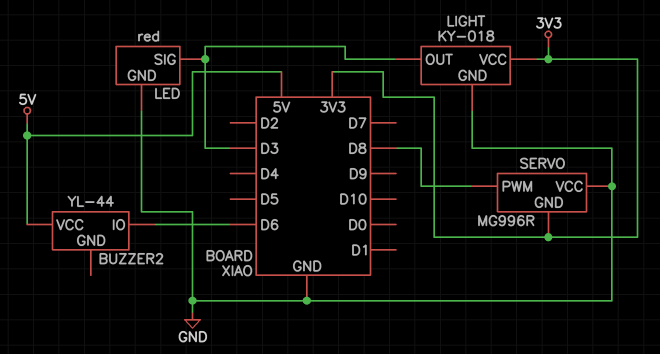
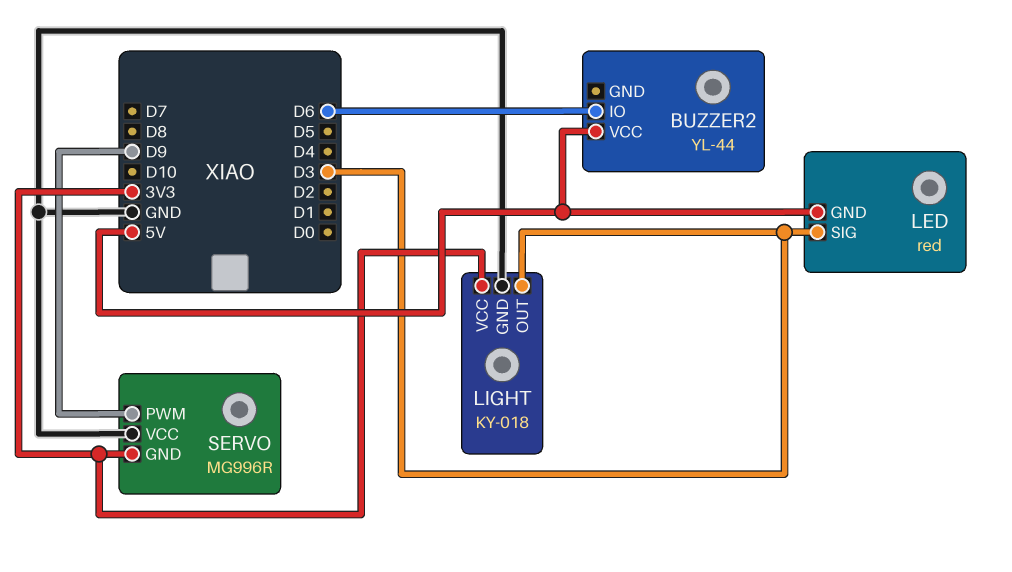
LED pin GND: GND -> 5V
SERVO pin PWM: D8 -> D9

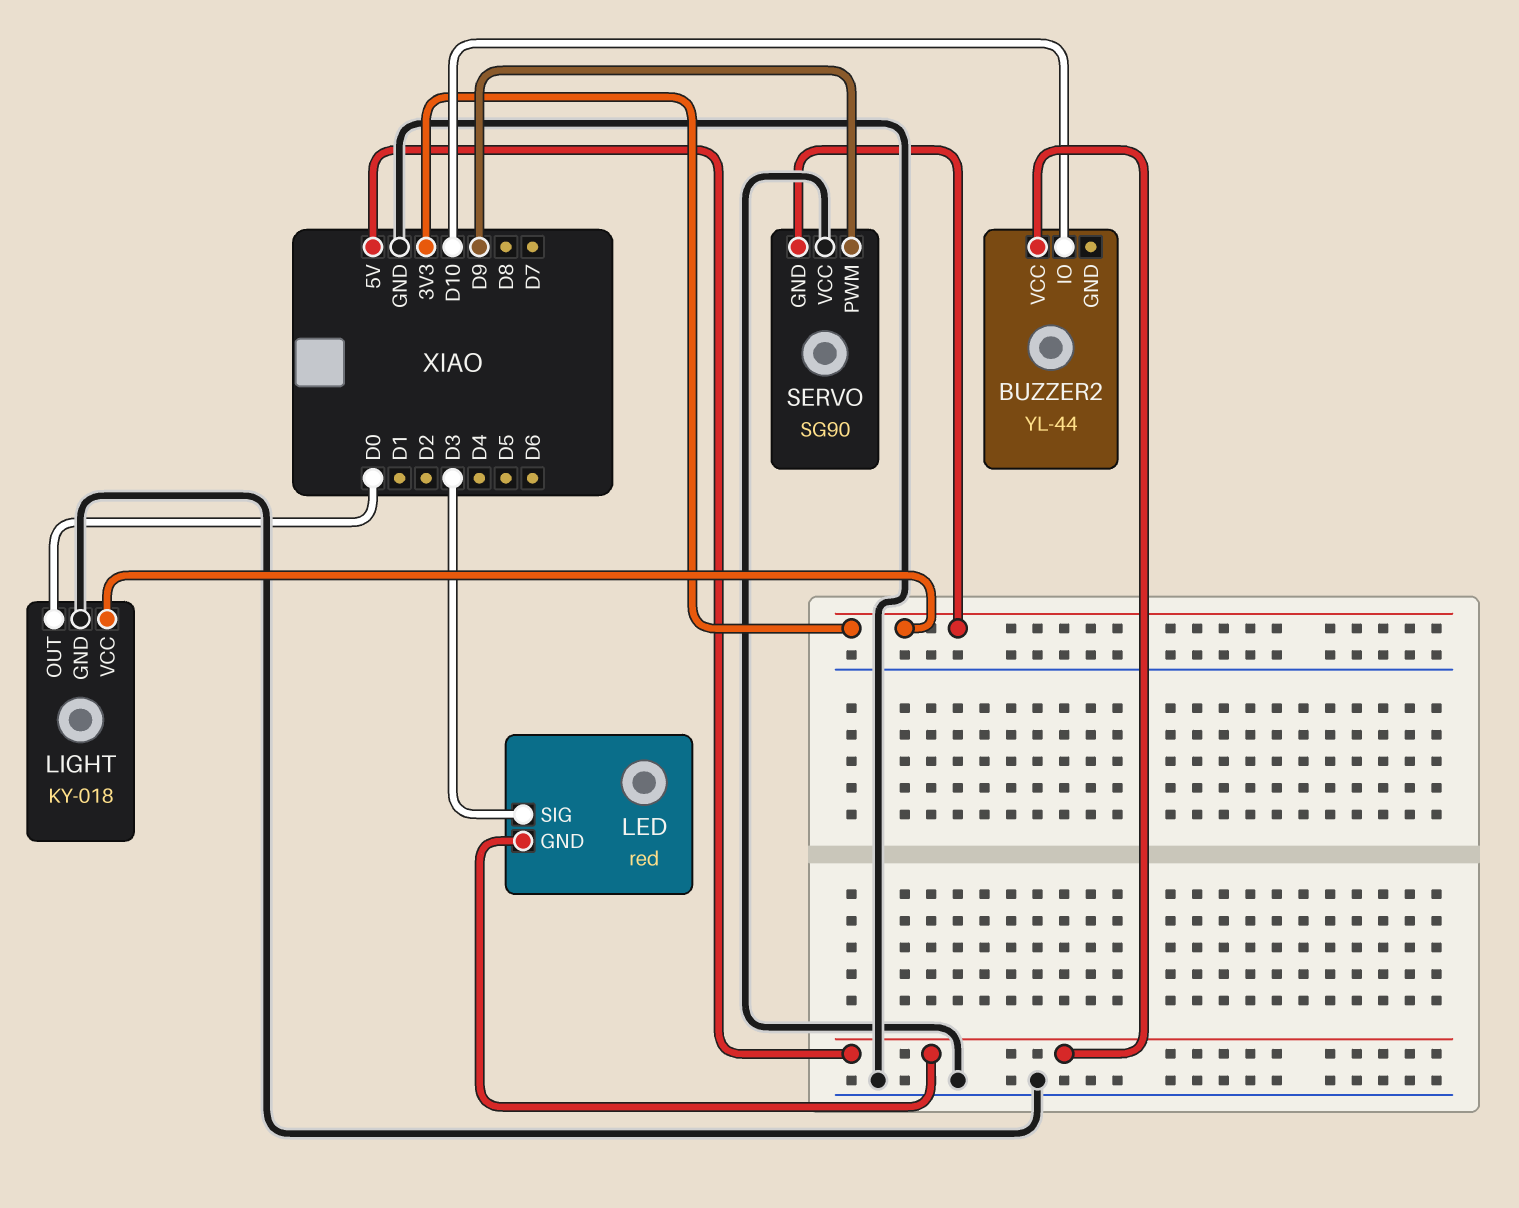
BUZZER2 pin IO: D6 -> D10
LIGHT pin OUT: D3 -> D0
SERVO: MG996R -> SG90

